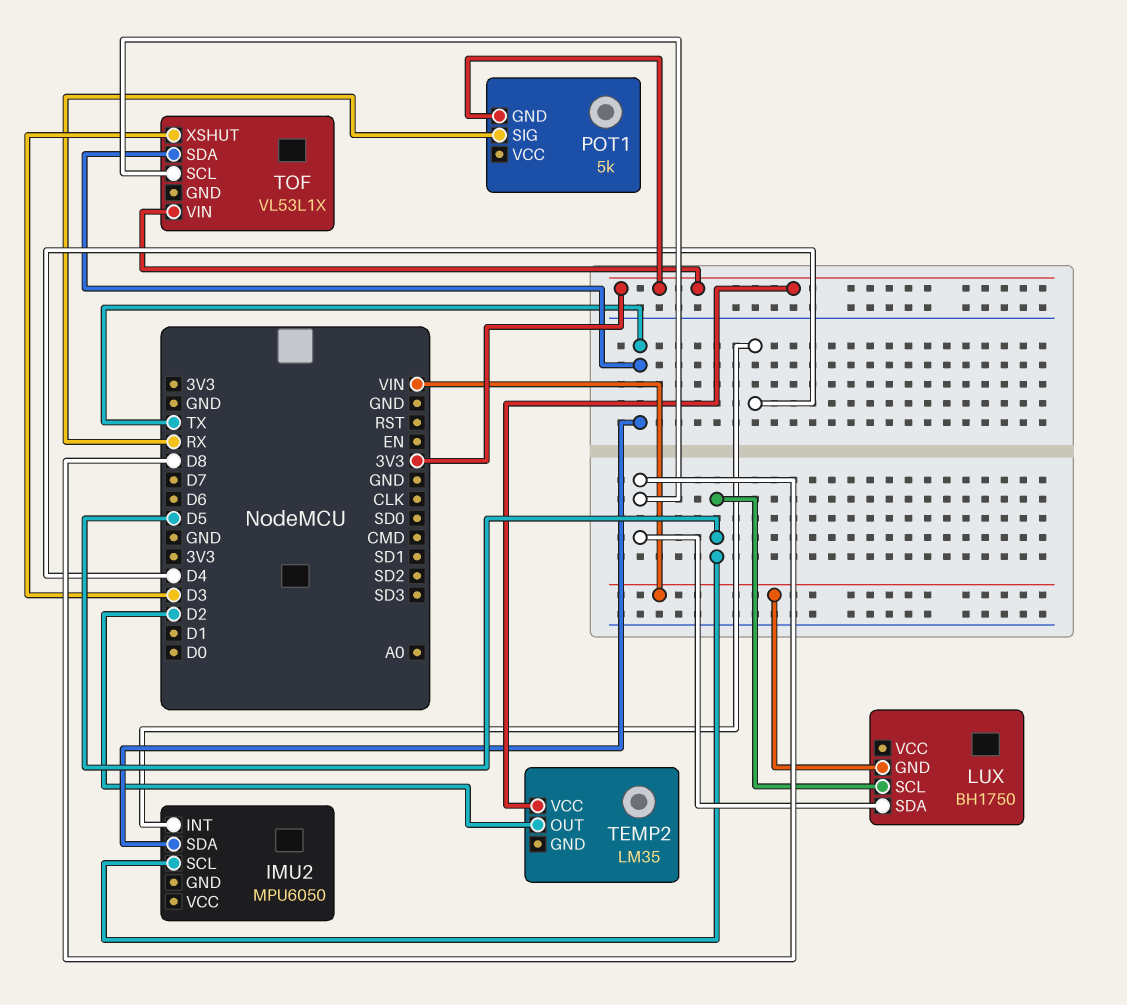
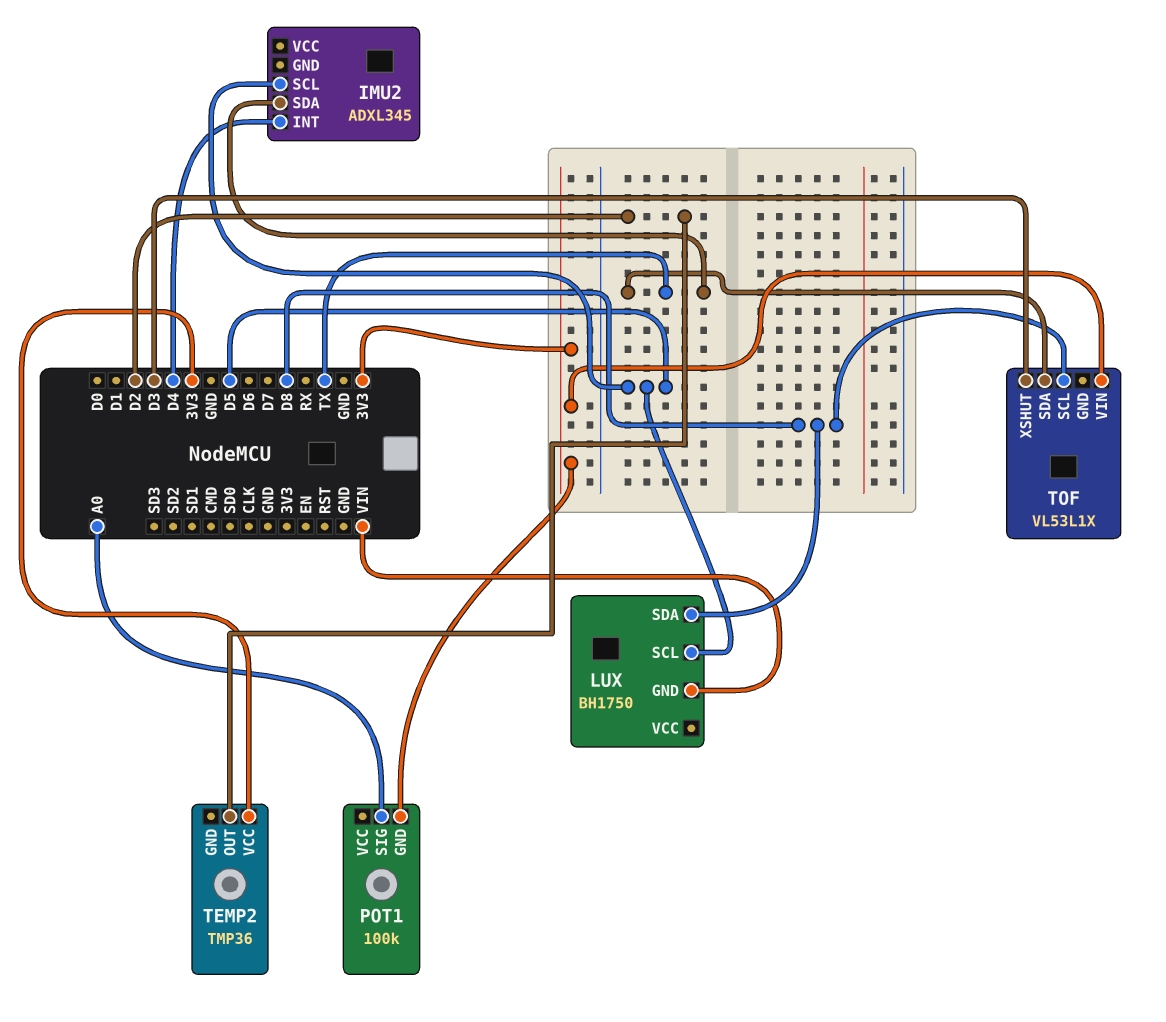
IMU2: MPU6050 -> ADXL345
POT1: 5k -> 100k
POT1 pin SIG: RX -> A0
TEMP2: LM35 -> TMP36

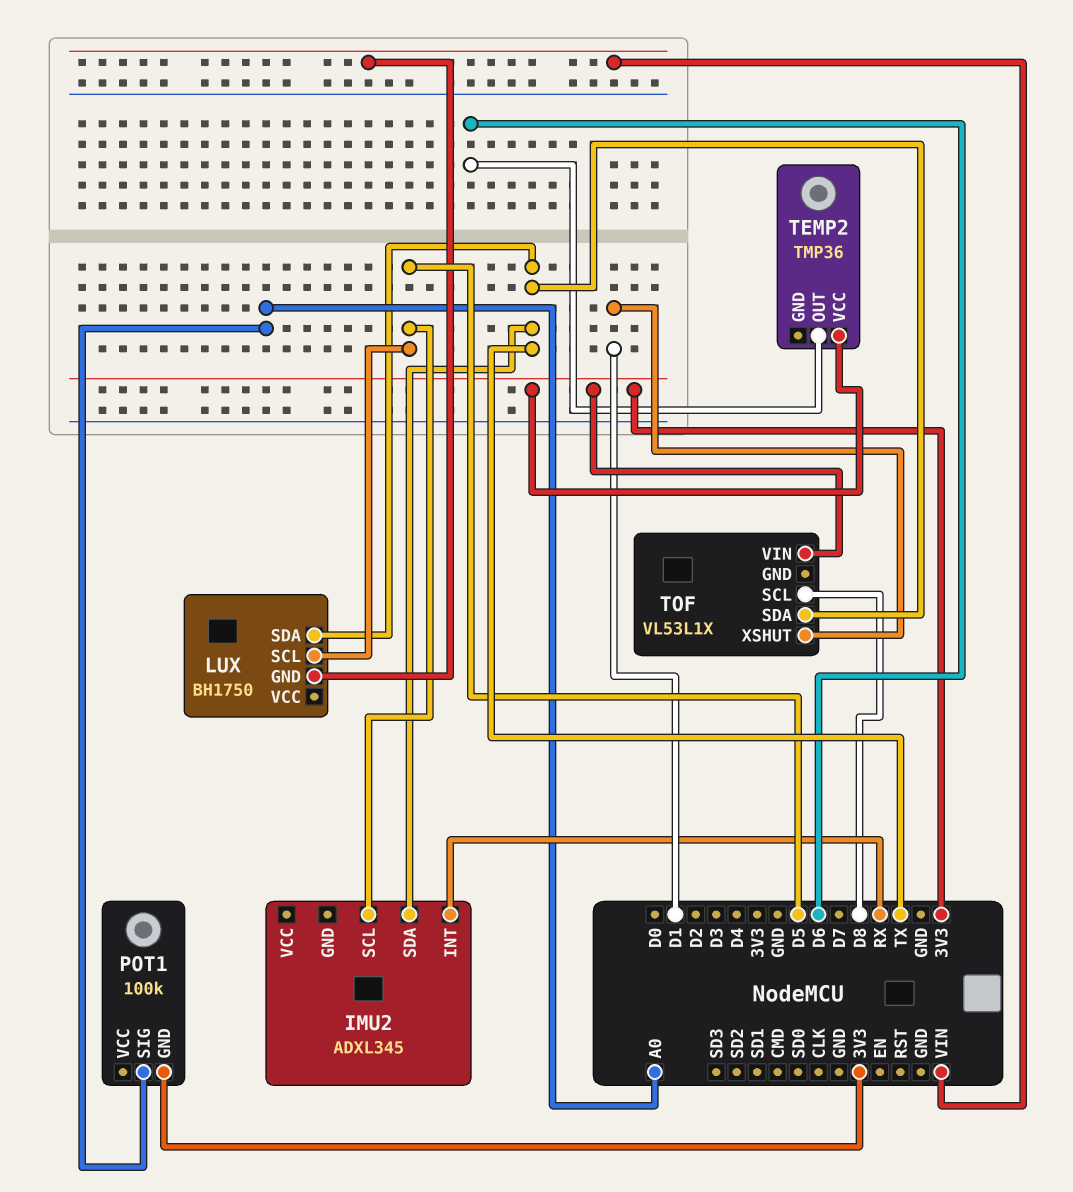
IMU2 pin INT: D4 -> RX
LUX pin SDA: D8 -> TX
TEMP2 pin OUT: D2 -> D6
TOF pin XSHUT: D3 -> D1

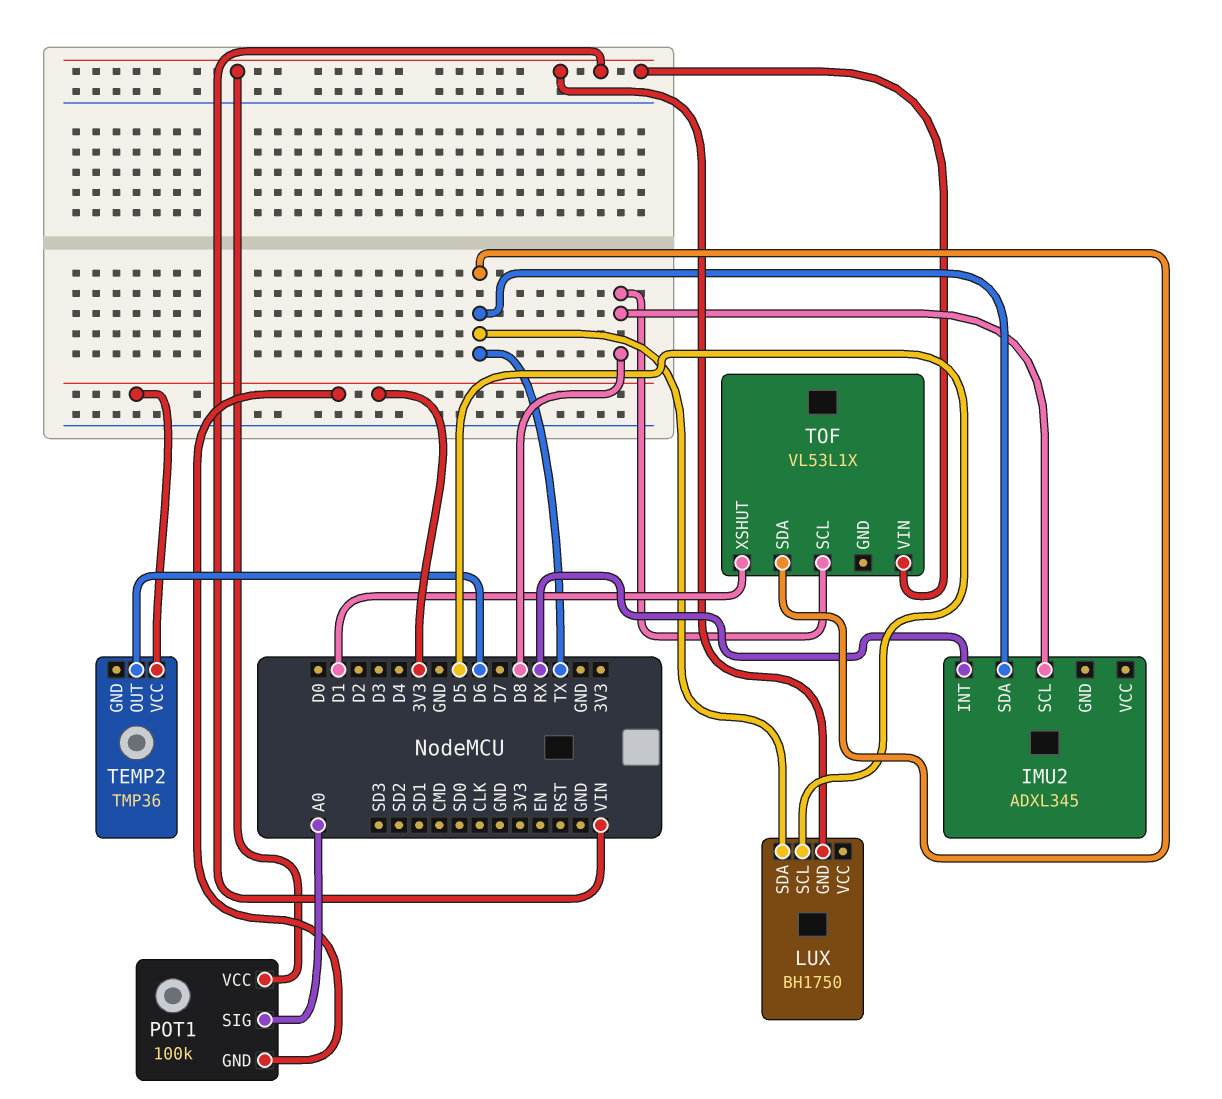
IMU2 pin SCL: D5 -> D8
POT1 pin VCC: none -> VIN
TOF pin VIN: 3V3 -> VIN

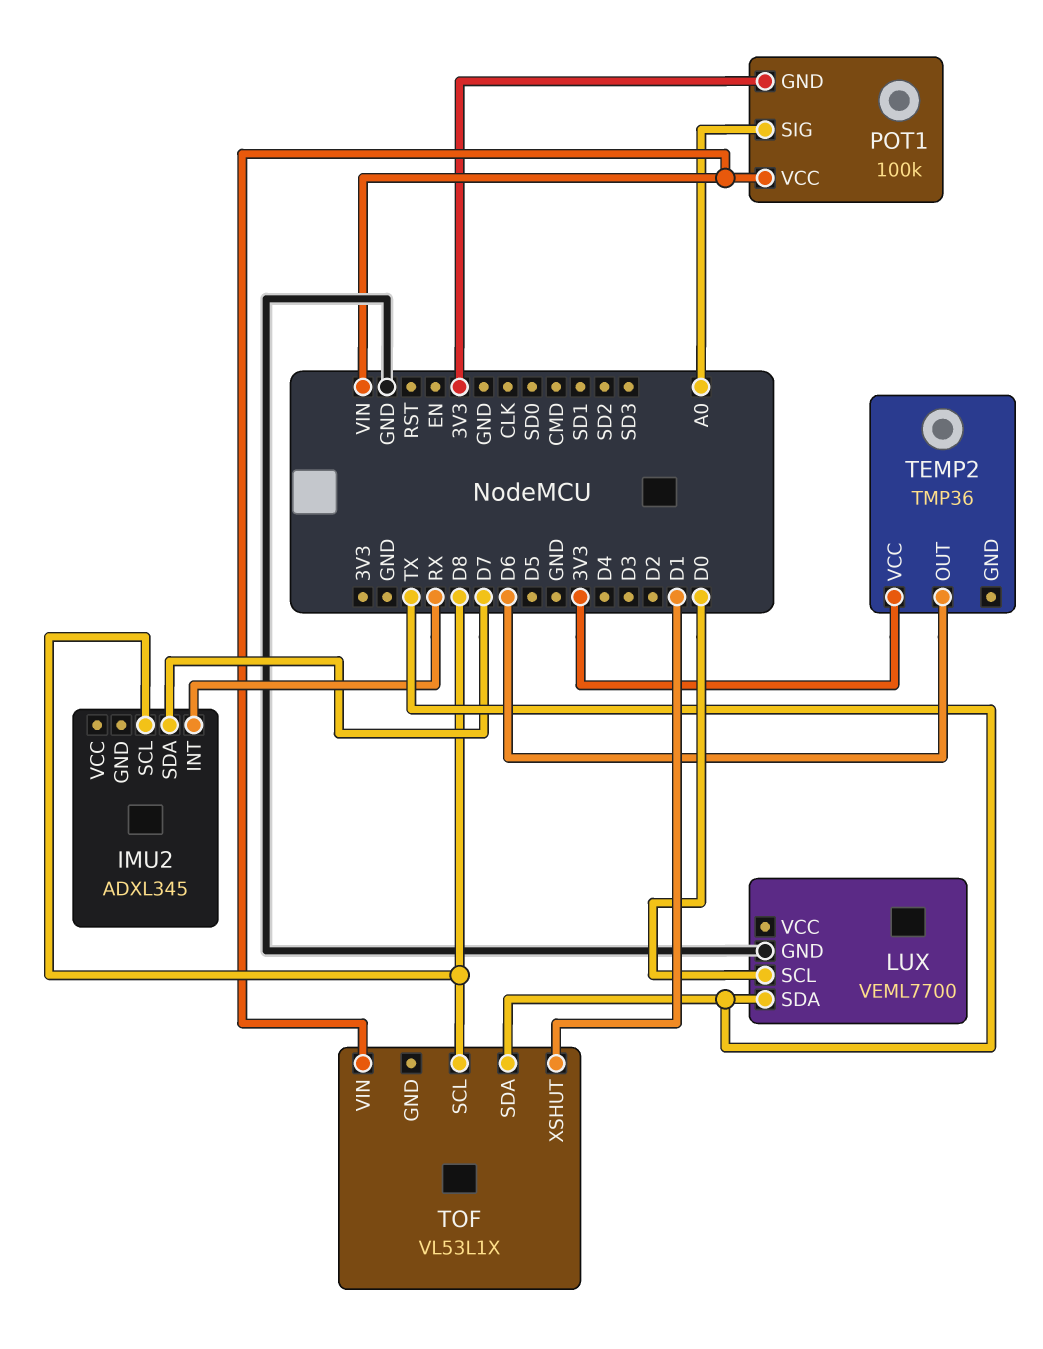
IMU2 pin SDA: TX -> D7
LUX: BH1750 -> VEML7700
LUX pin GND: VIN -> GND
LUX pin SCL: D5 -> D0

